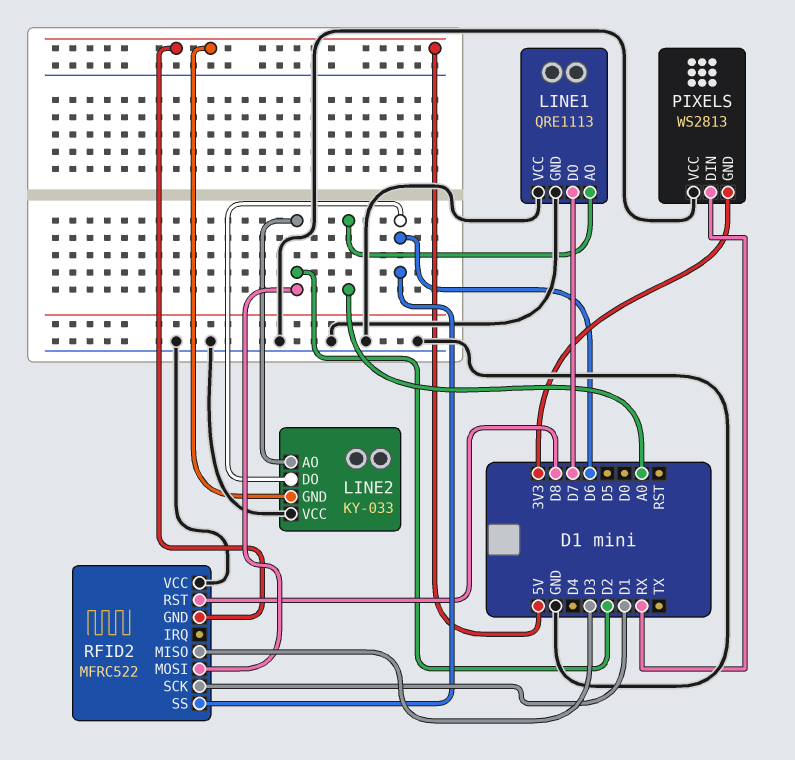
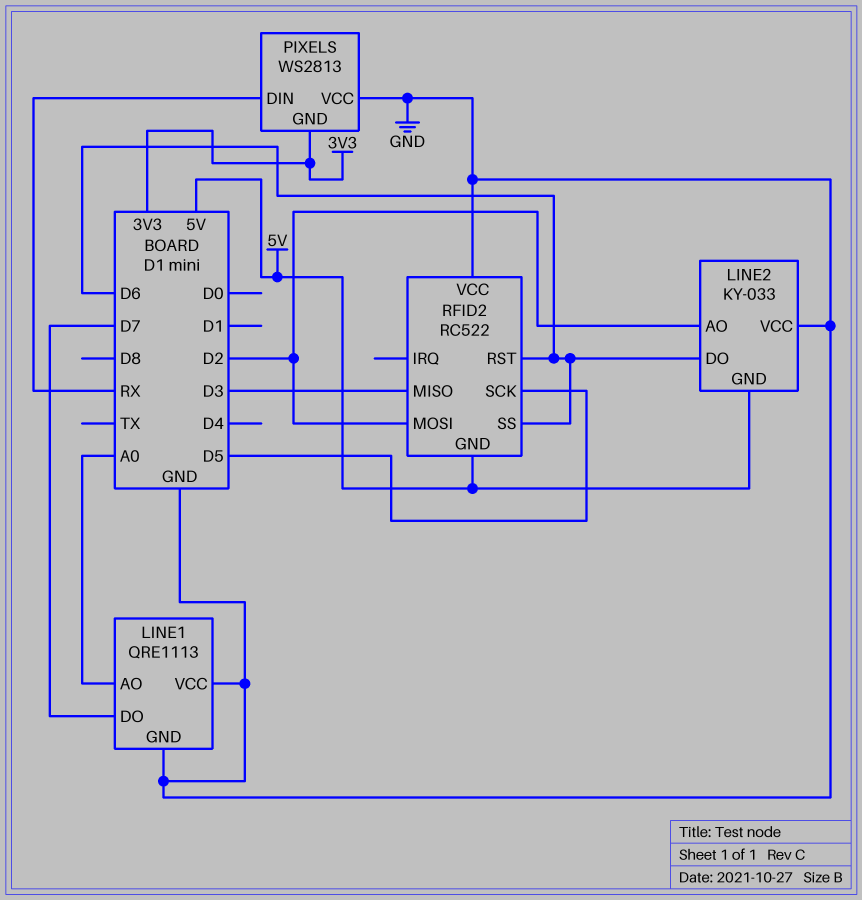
RFID2: MFRC522 -> RC522
RFID2 pin RST: D8 -> D6
RFID2 pin SCK: D1 -> D5

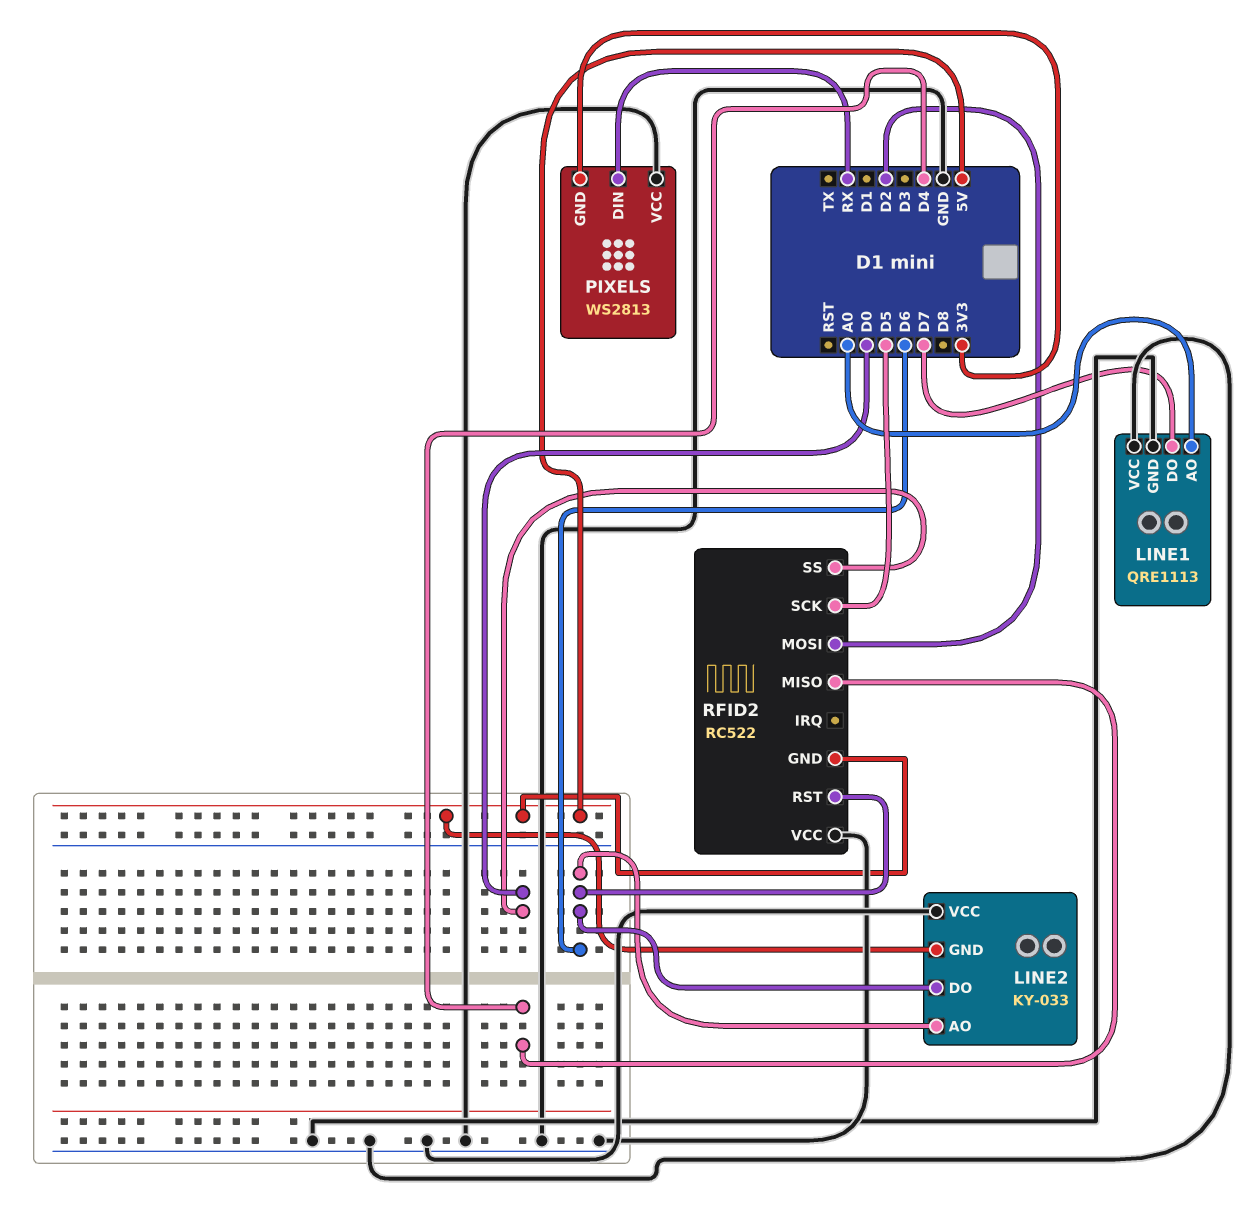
LINE2 pin AO: D2 -> D6
RFID2 pin MISO: D3 -> D4
RFID2 pin SS: D6 -> D0

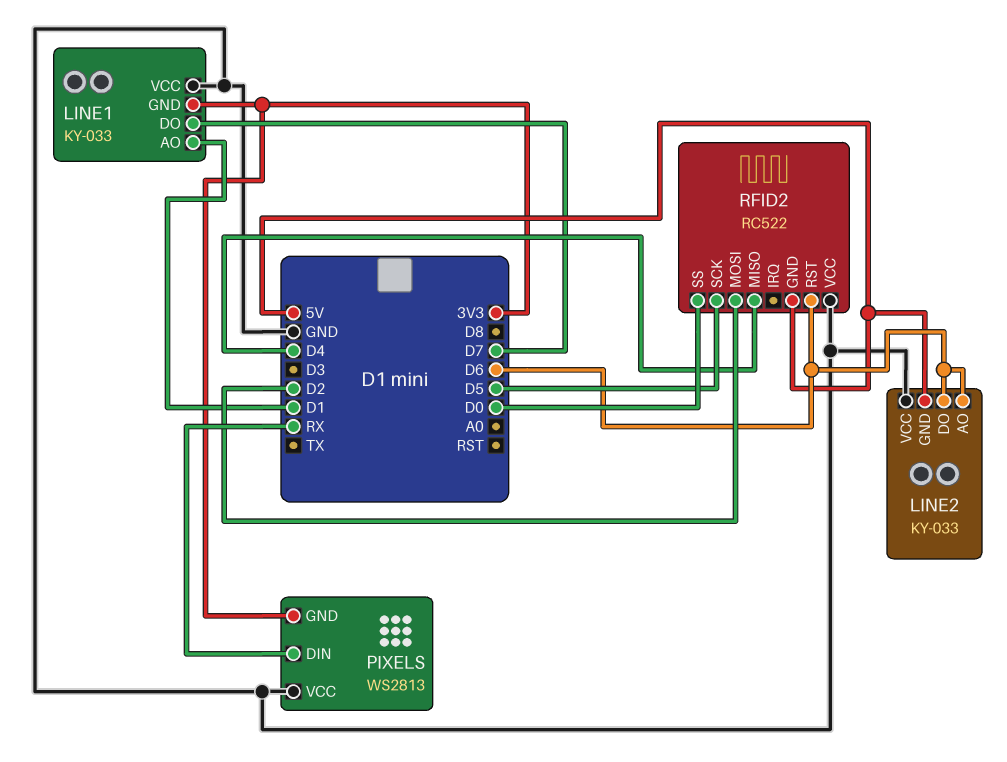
LINE1: QRE1113 -> KY-033
LINE1 pin AO: A0 -> D1
LINE1 pin GND: GND -> 3V3

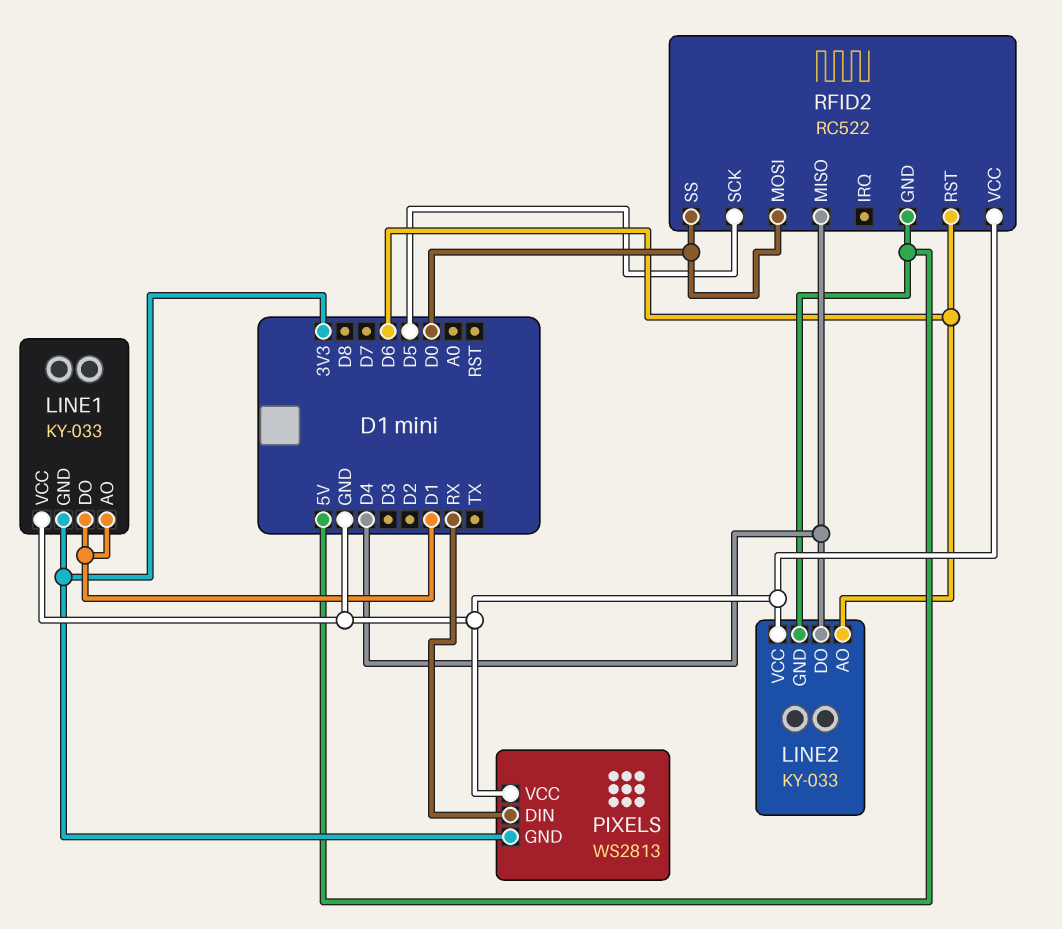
LINE1 pin DO: D7 -> D1
LINE2 pin DO: D6 -> D4
RFID2 pin MOSI: D2 -> D0

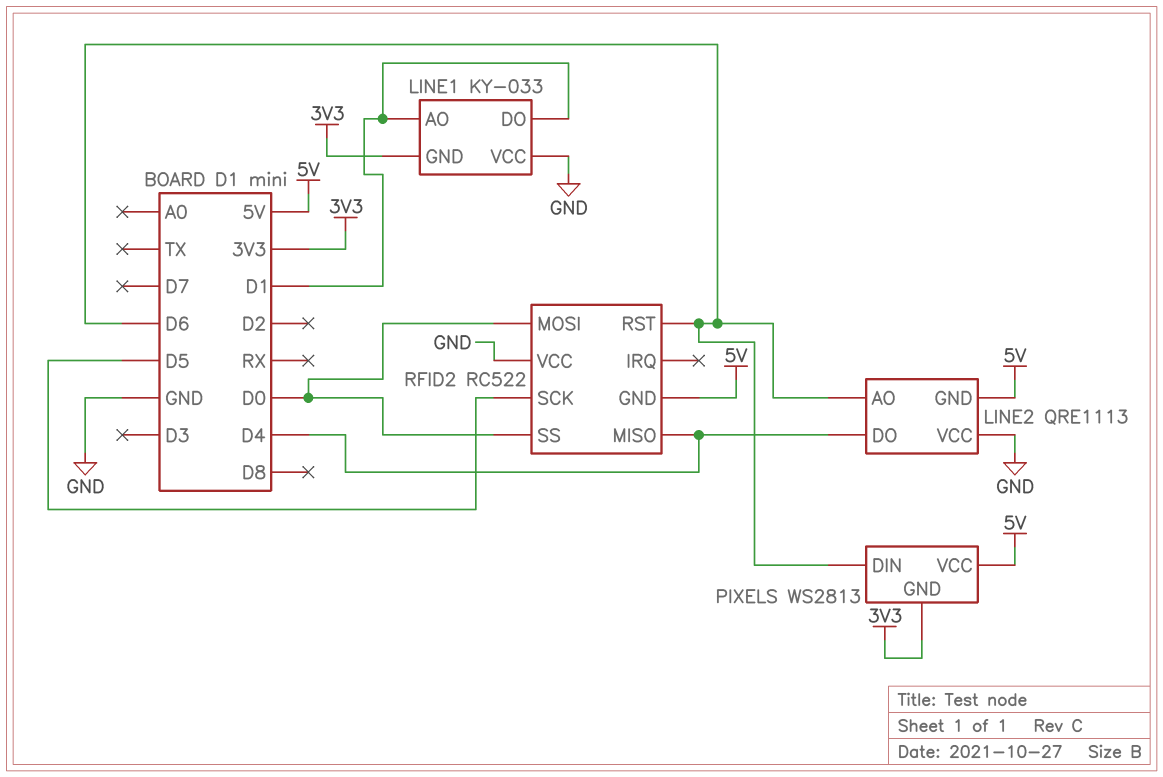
LINE2: KY-033 -> QRE1113
PIXELS pin DIN: RX -> D6
PIXELS pin VCC: GND -> 5V

